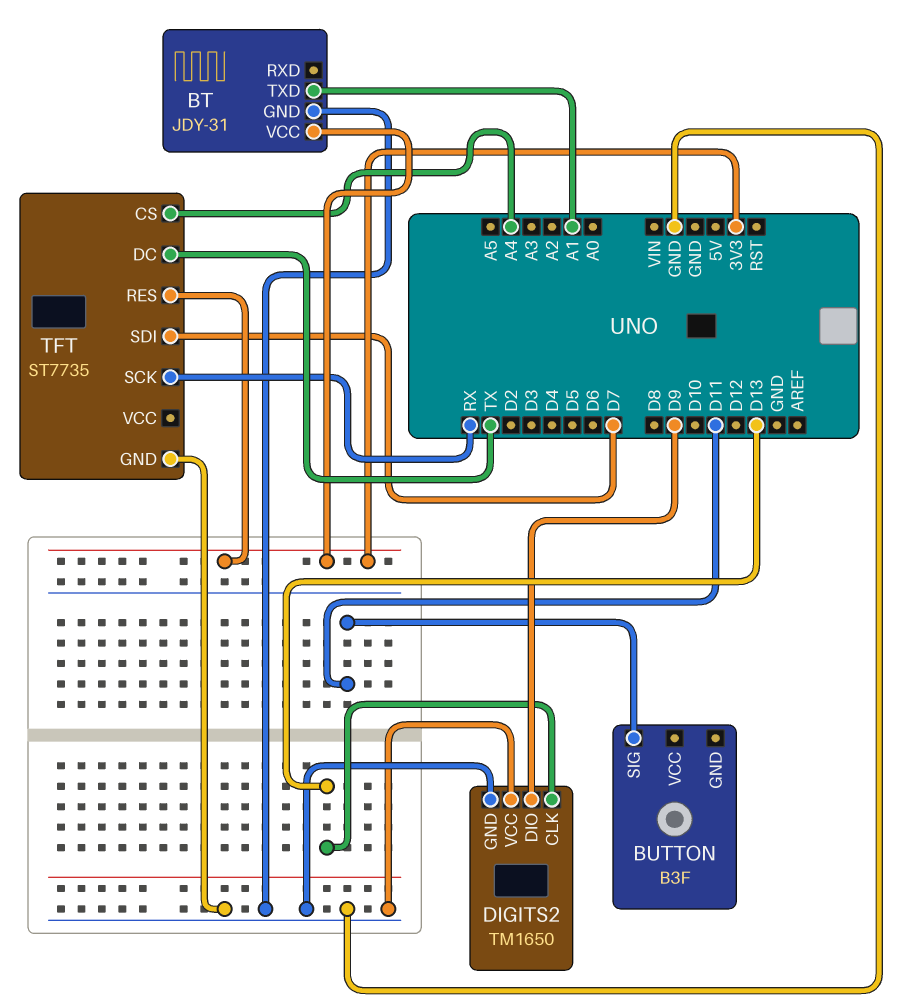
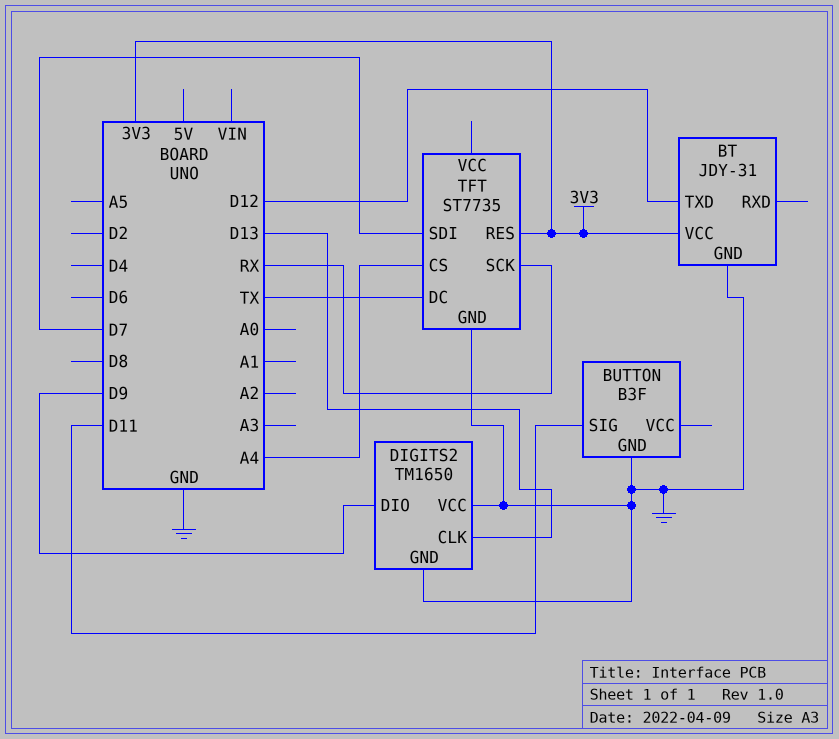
BT pin TXD: A1 -> D12
BUTTON pin GND: none -> GND

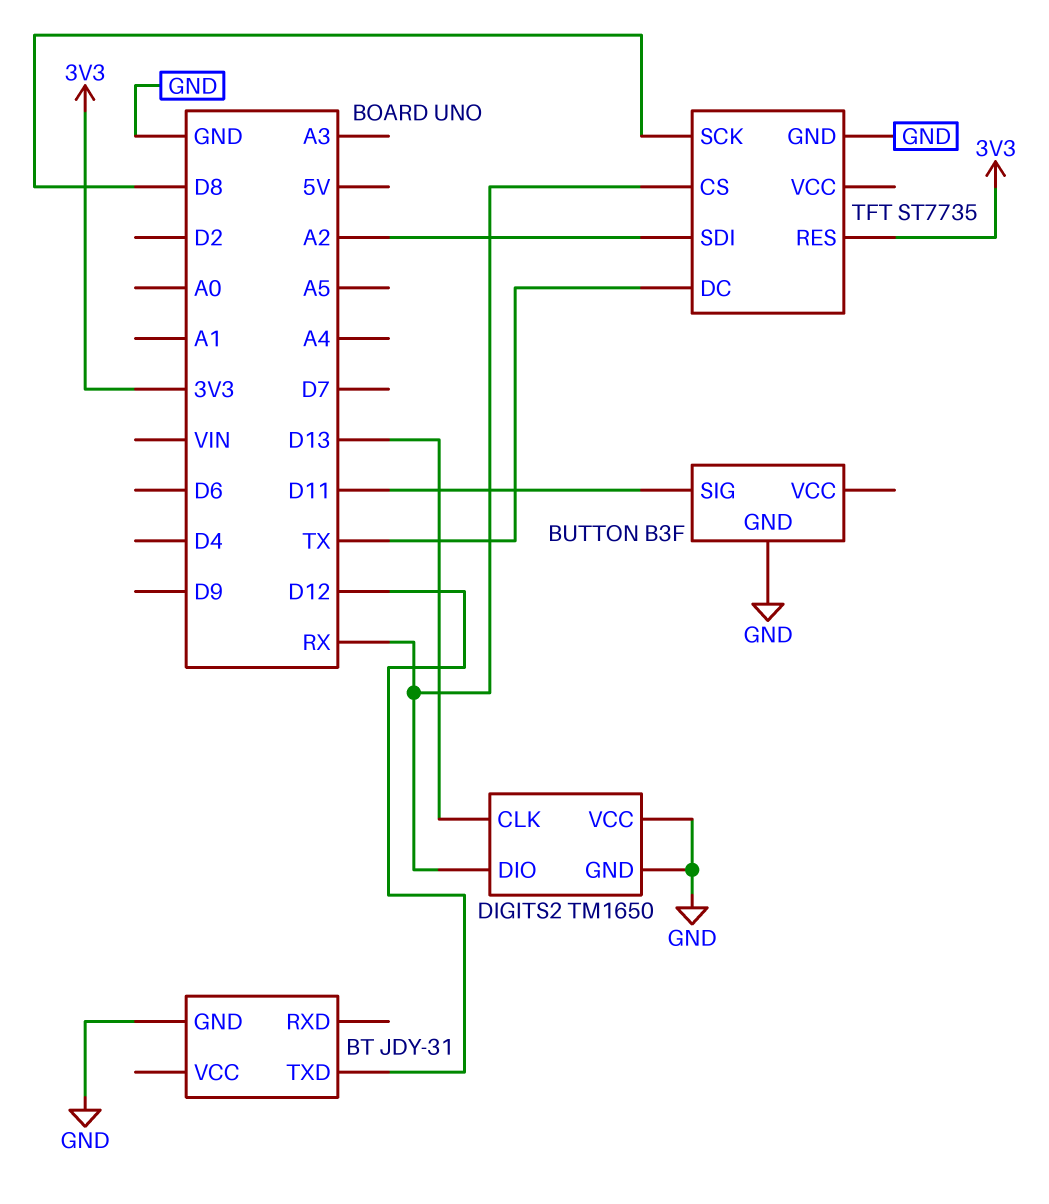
BT pin VCC: 3V3 -> none
DIGITS2 pin DIO: D9 -> RX
TFT pin CS: A4 -> RX
TFT pin SCK: RX -> D8
TFT pin SDI: D7 -> A2

